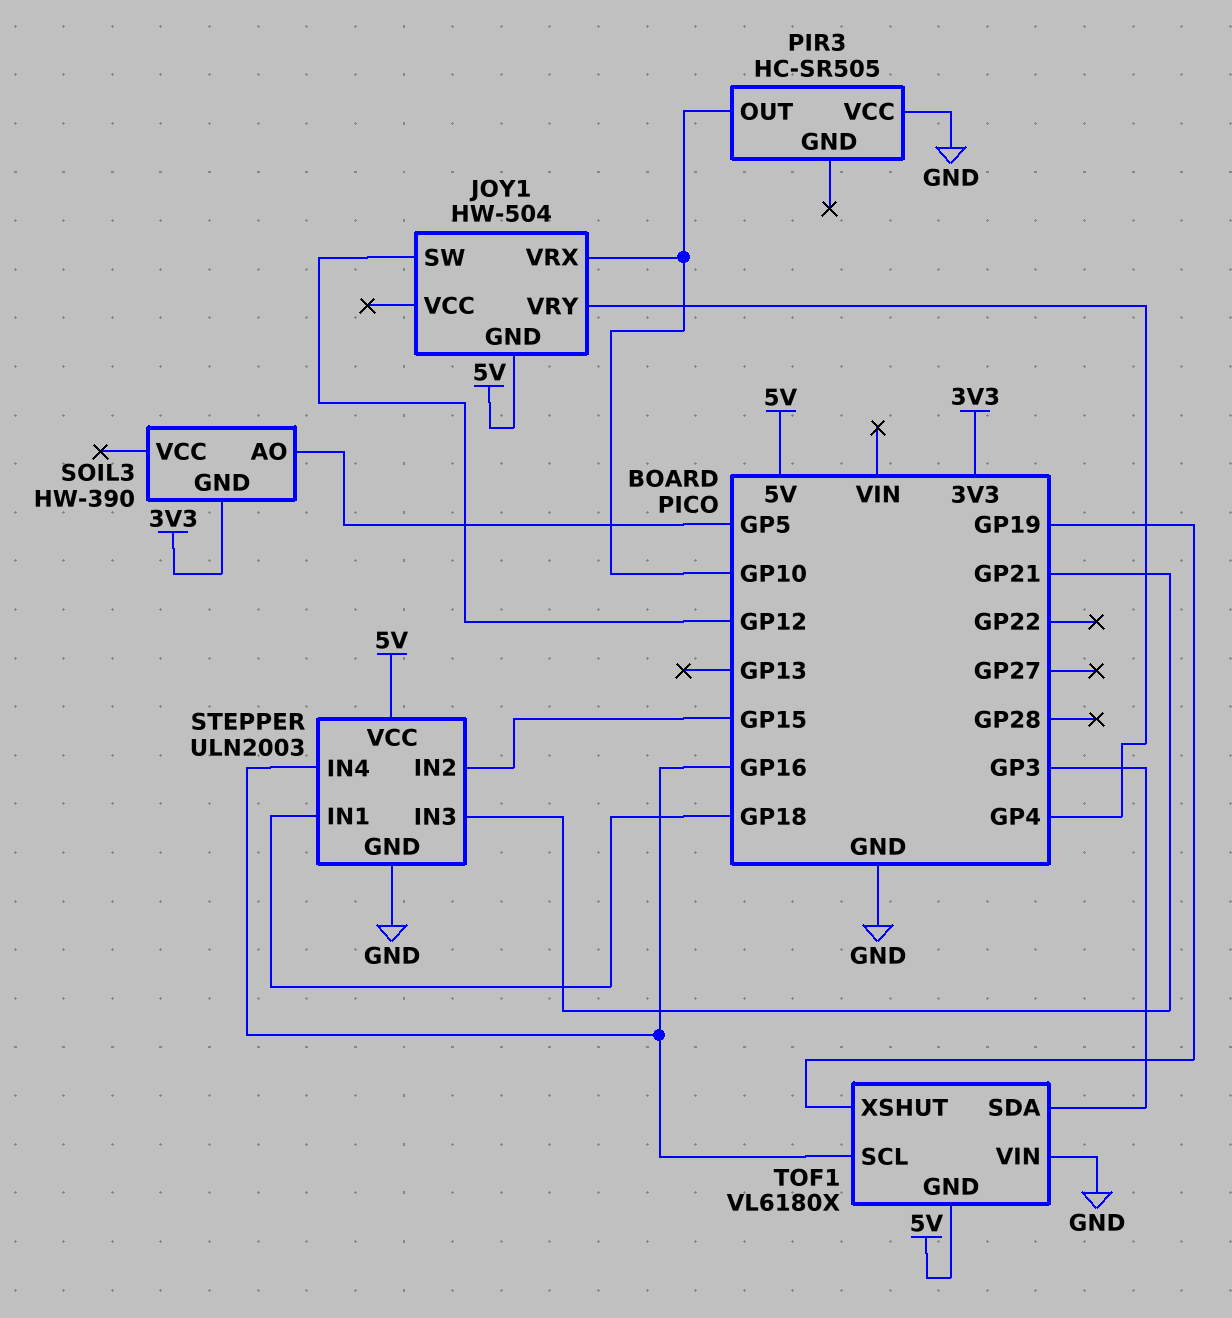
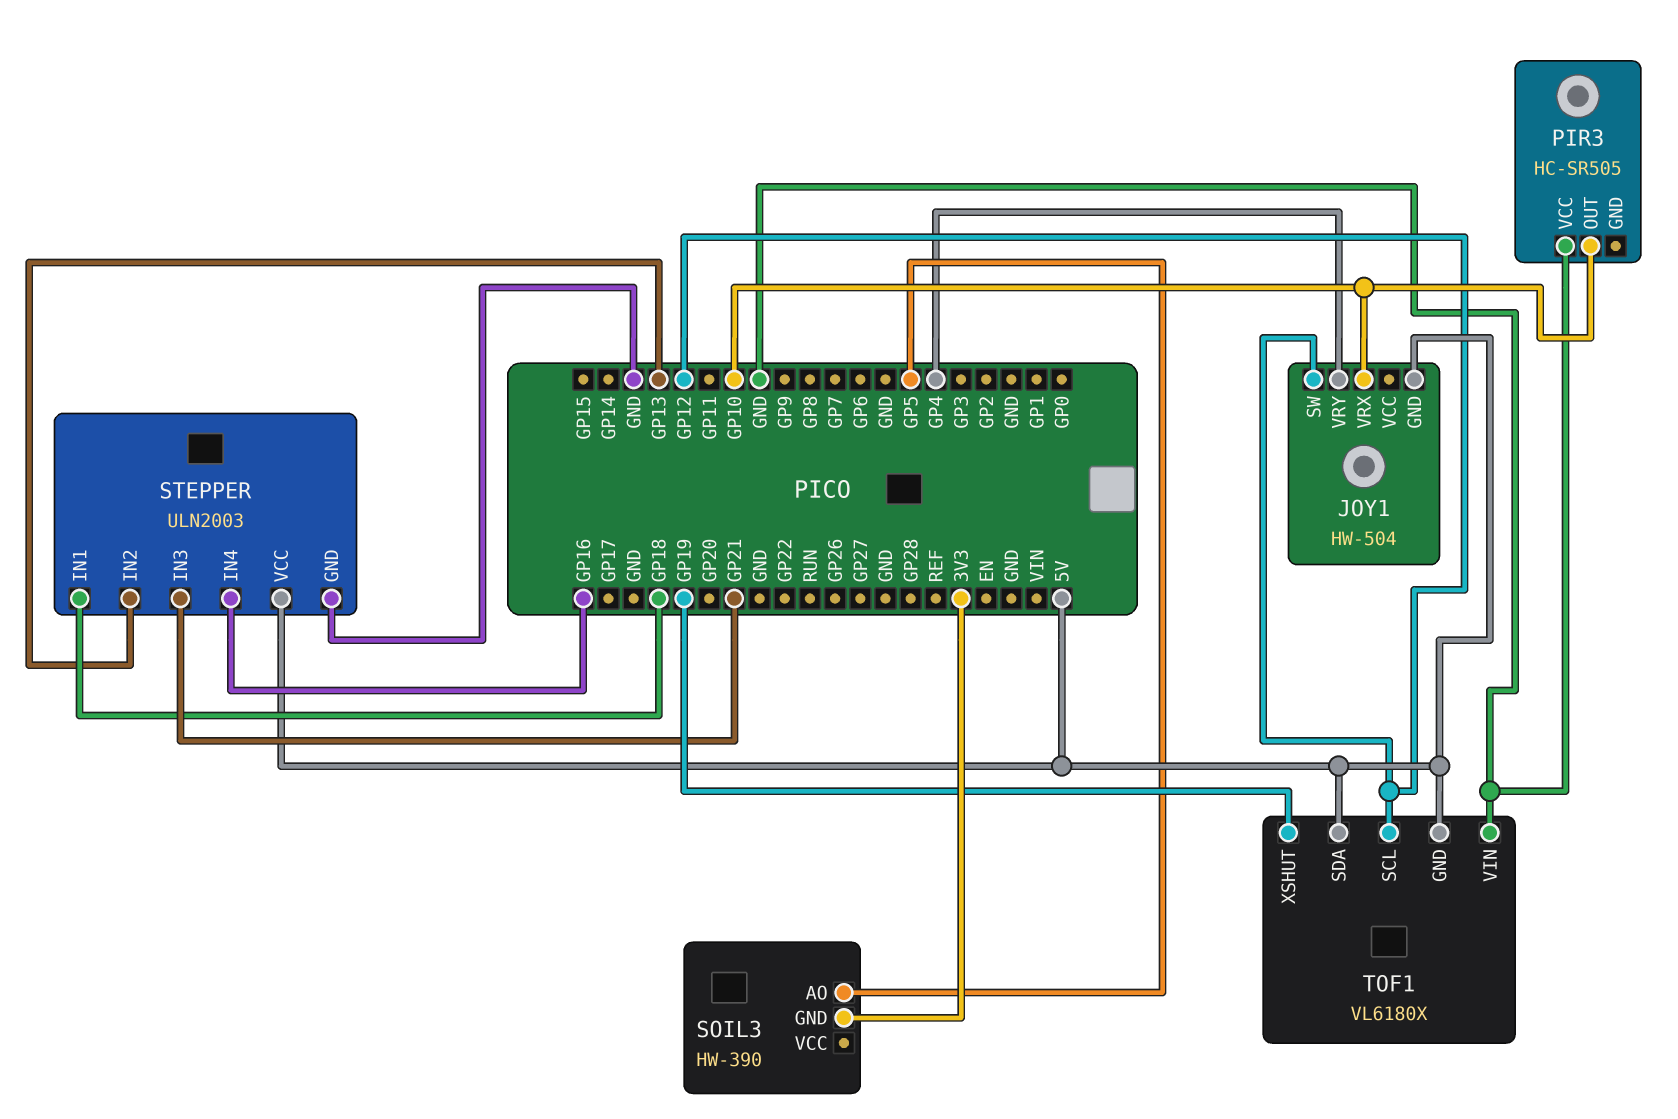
STEPPER pin IN2: GP15 -> GP13
TOF1 pin SCL: GP16 -> GP12
TOF1 pin SDA: GP3 -> 5V

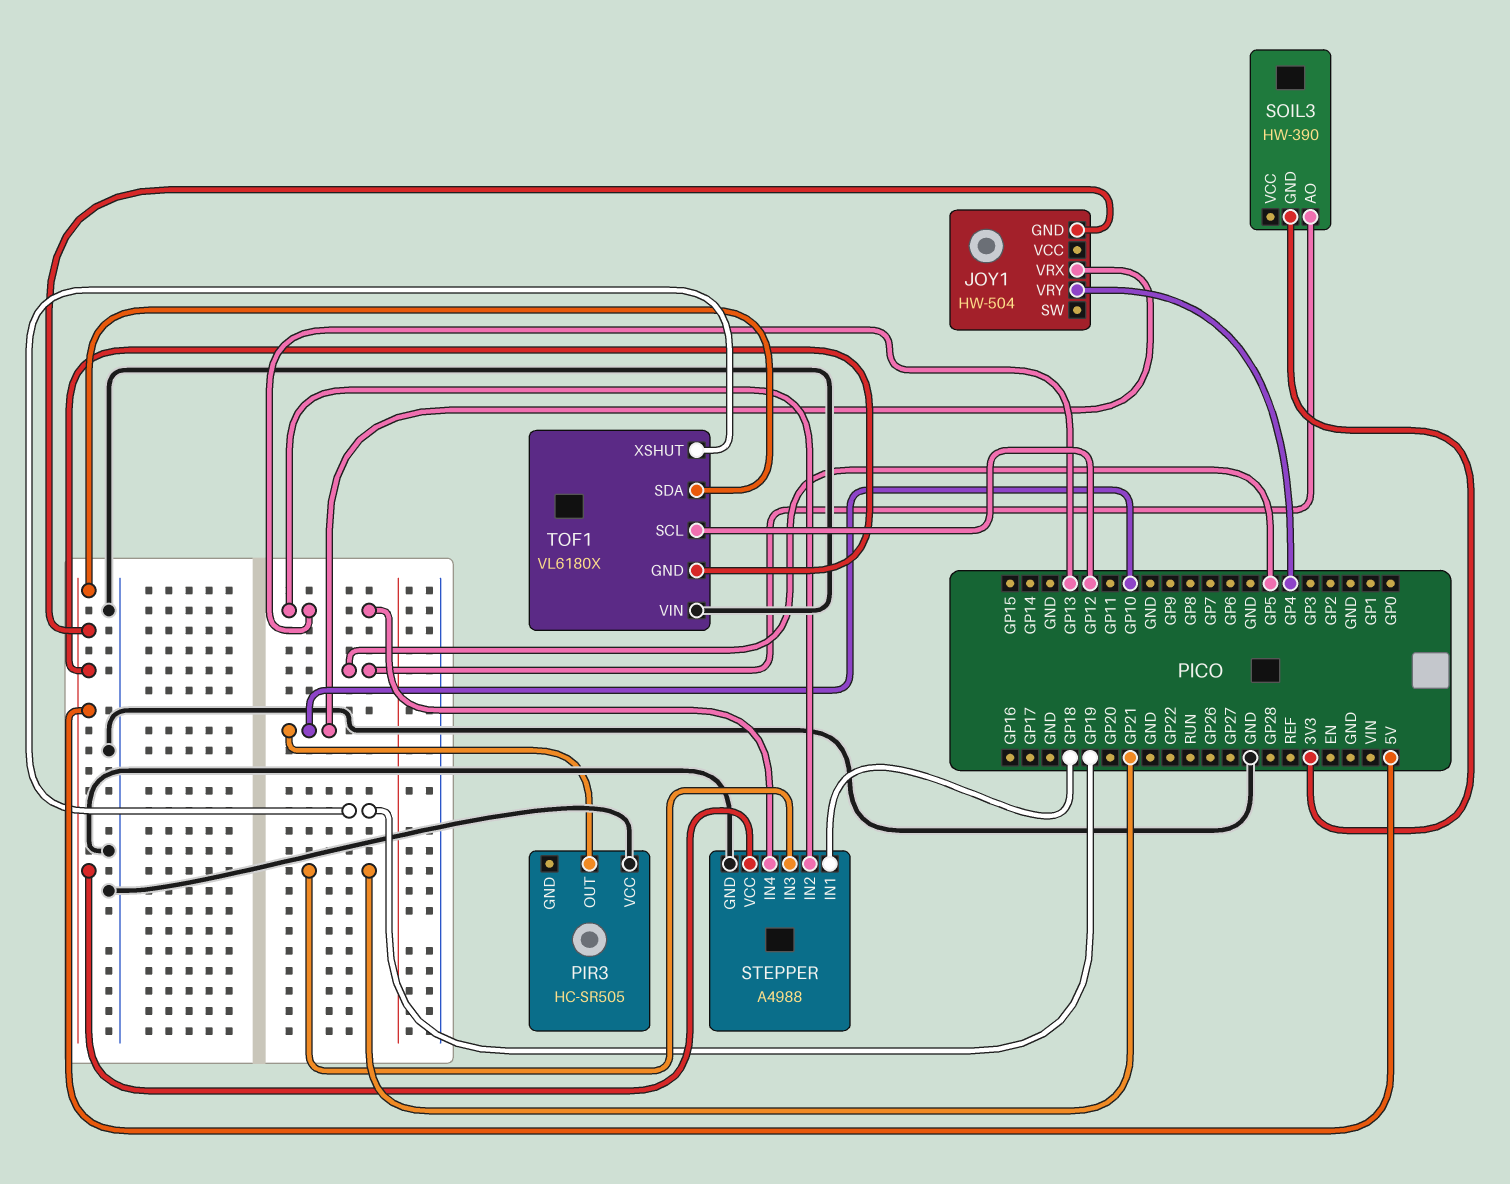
JOY1 pin SW: GP12 -> none
STEPPER: ULN2003 -> A4988
STEPPER pin IN4: GP16 -> GP13

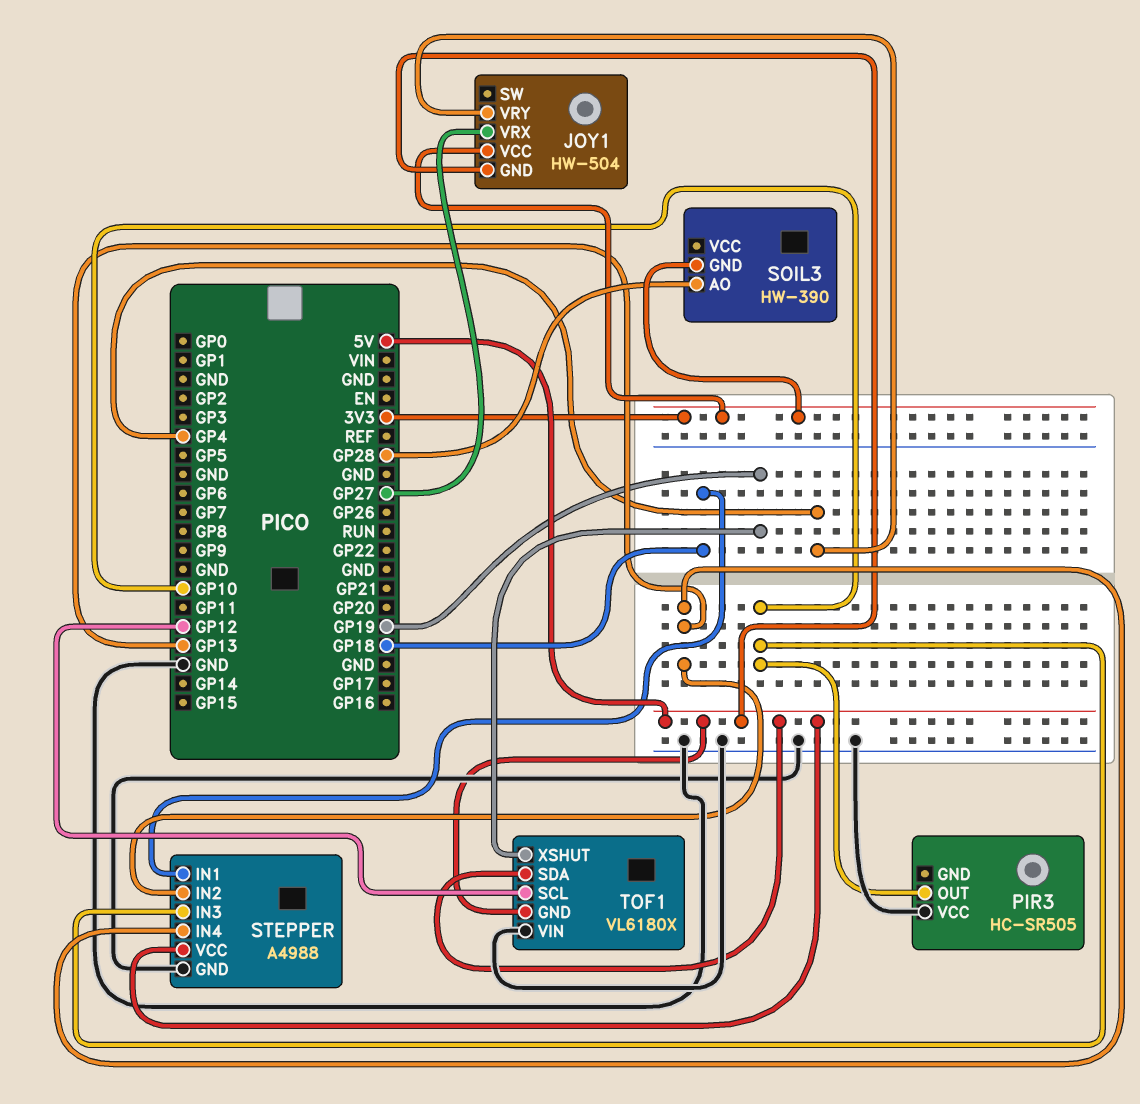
JOY1 pin VCC: none -> 3V3
JOY1 pin VRX: GP10 -> GP27
SOIL3 pin AO: GP5 -> GP28
STEPPER pin IN3: GP21 -> GP10

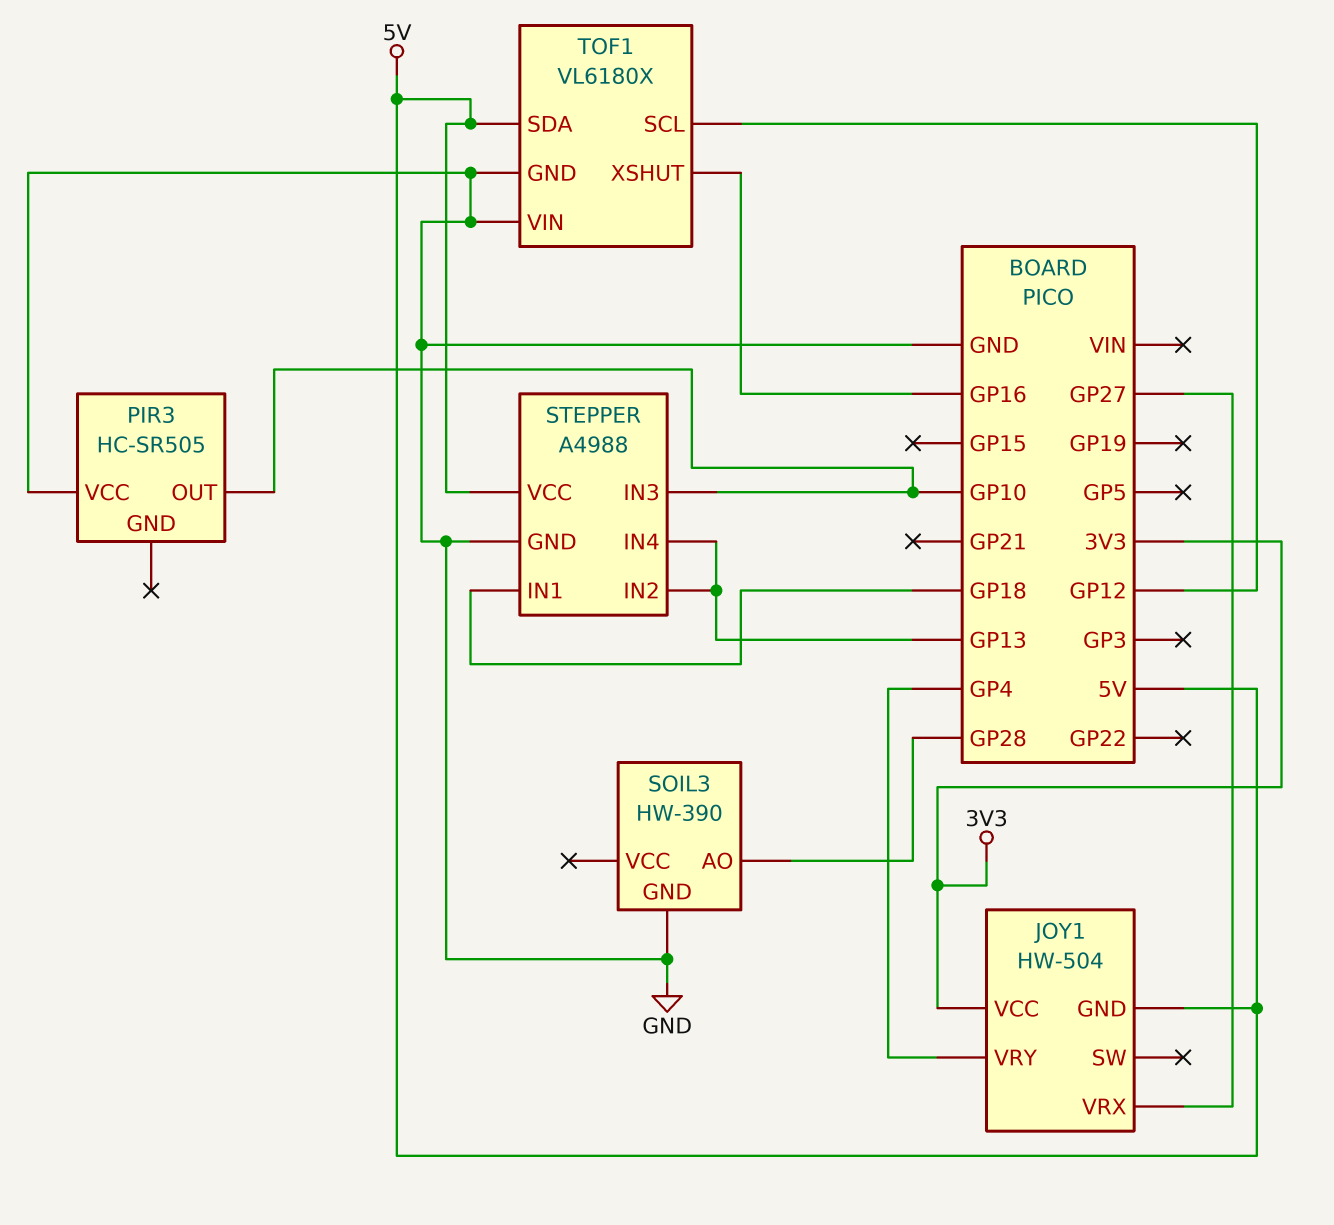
SOIL3 pin GND: 3V3 -> GND
TOF1 pin GND: 5V -> GND
TOF1 pin XSHUT: GP19 -> GP16

